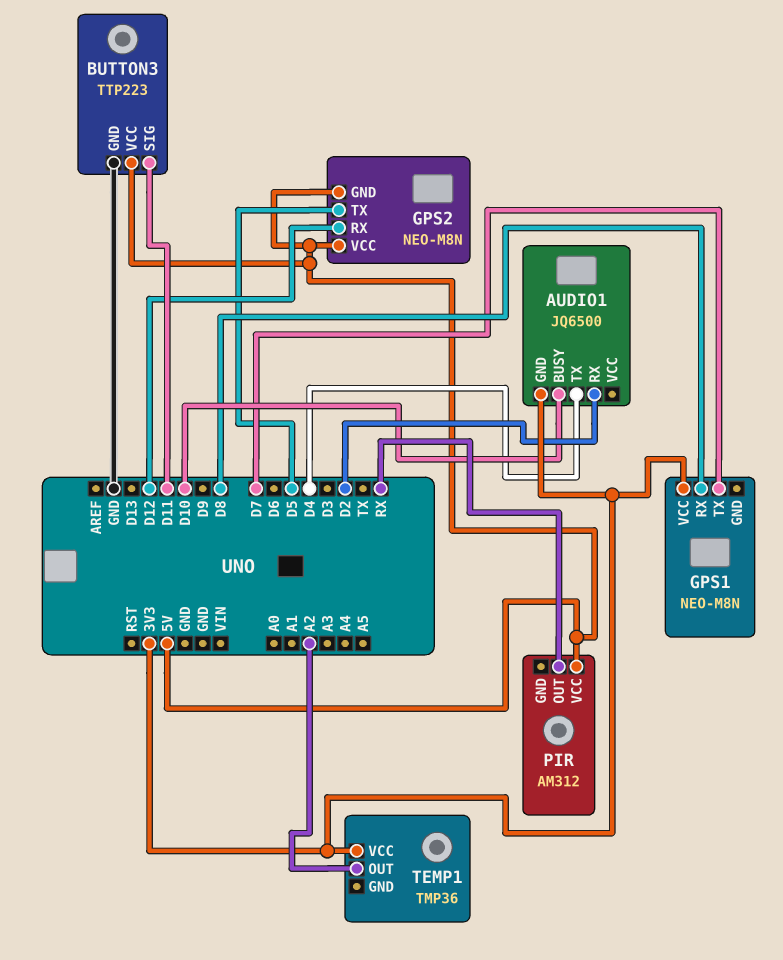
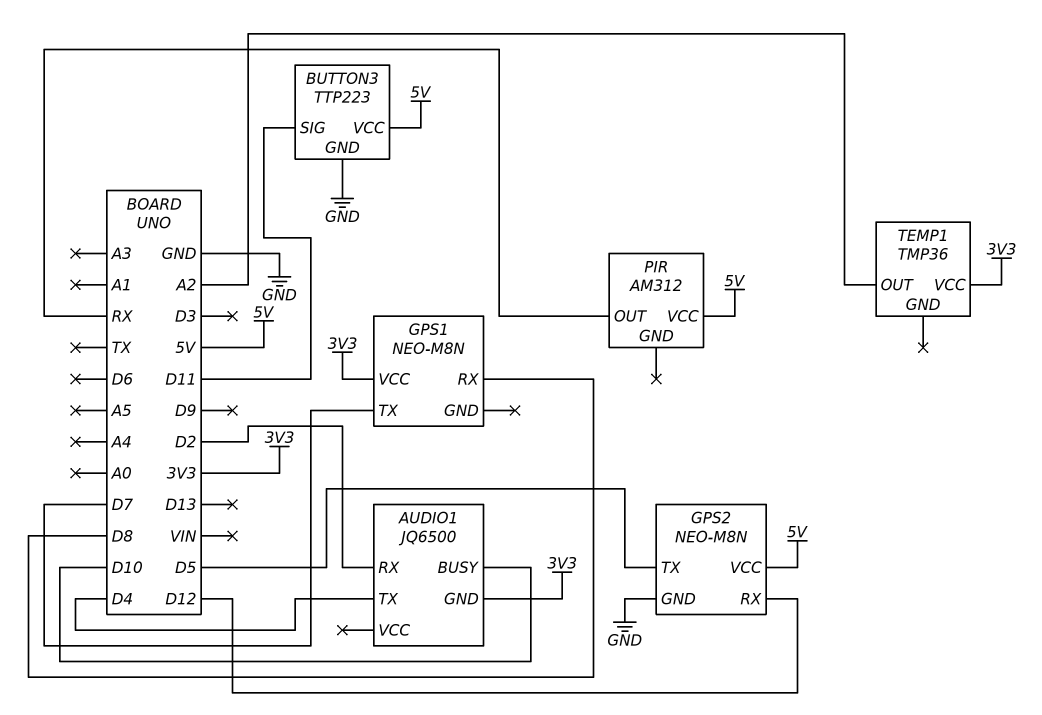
GPS2 pin GND: 5V -> GND

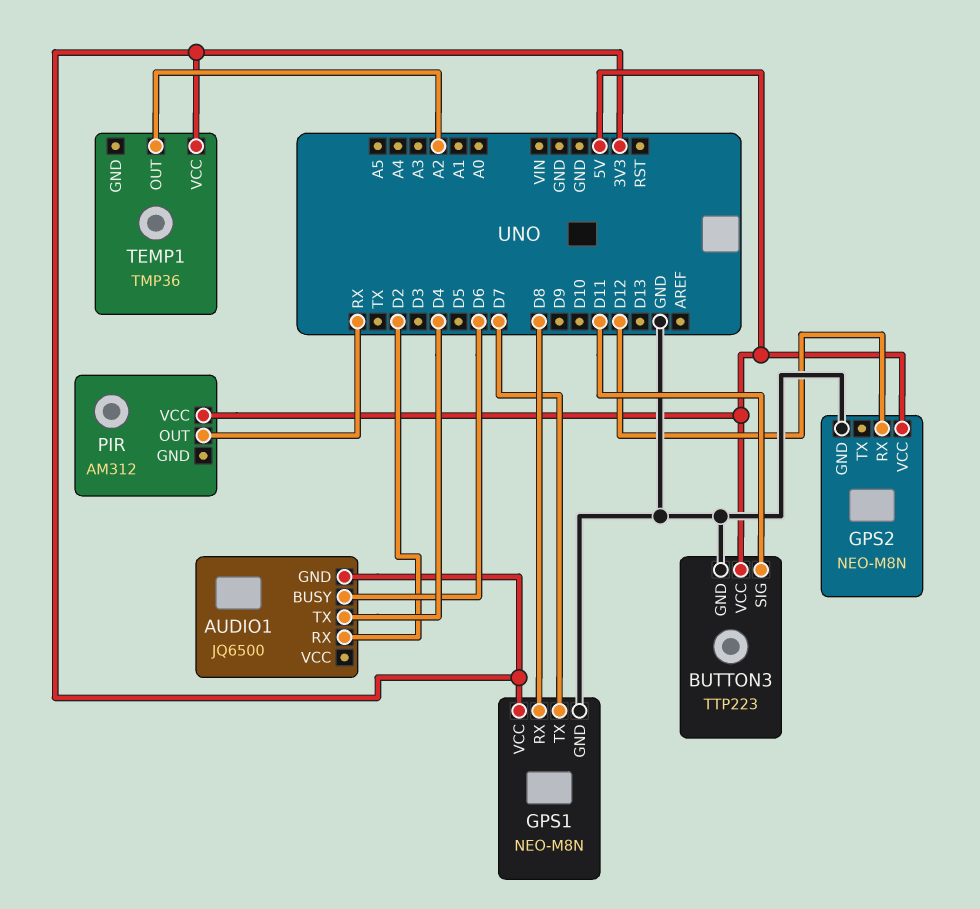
AUDIO1 pin BUSY: D10 -> D6
GPS1 pin GND: none -> GND
GPS2 pin TX: D5 -> none

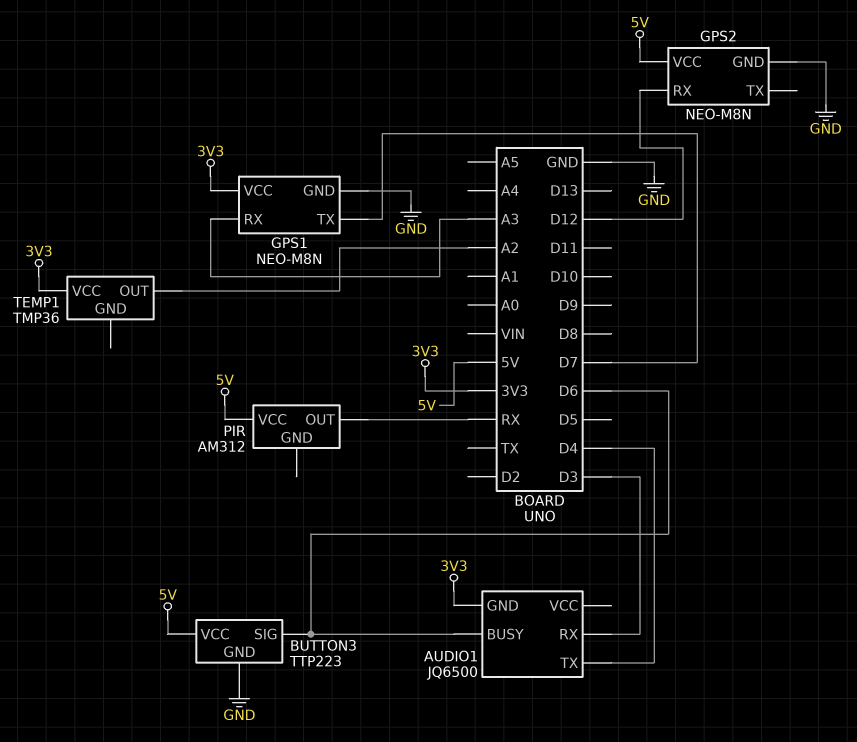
AUDIO1 pin RX: D2 -> D3
BUTTON3 pin SIG: D11 -> D6
GPS1 pin RX: D8 -> A3

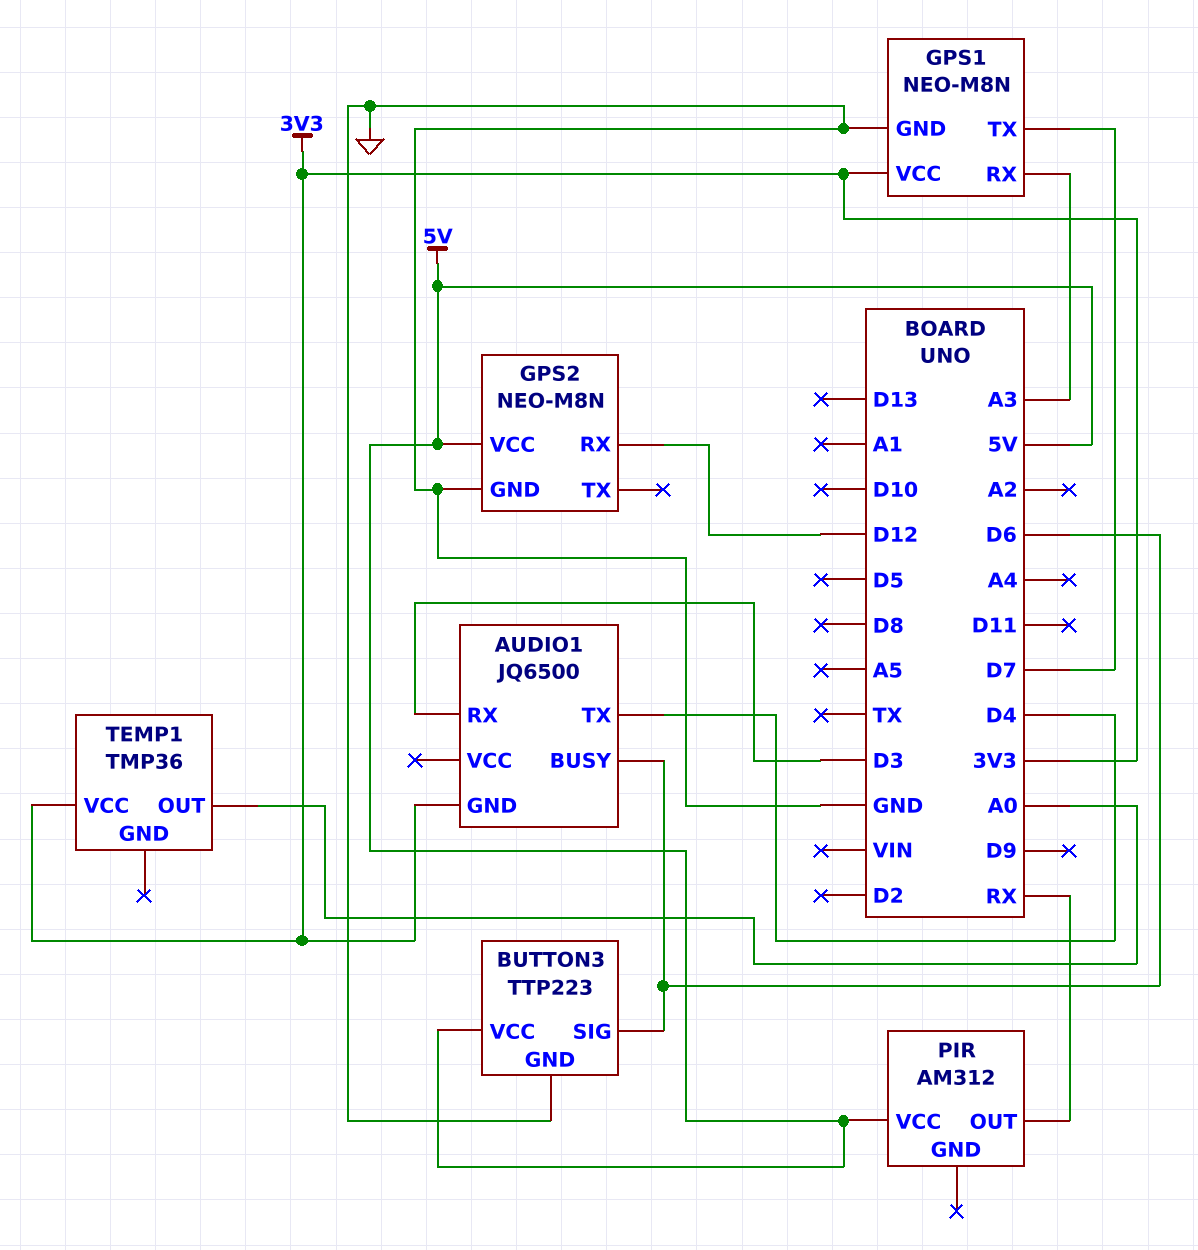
TEMP1 pin OUT: A2 -> A0

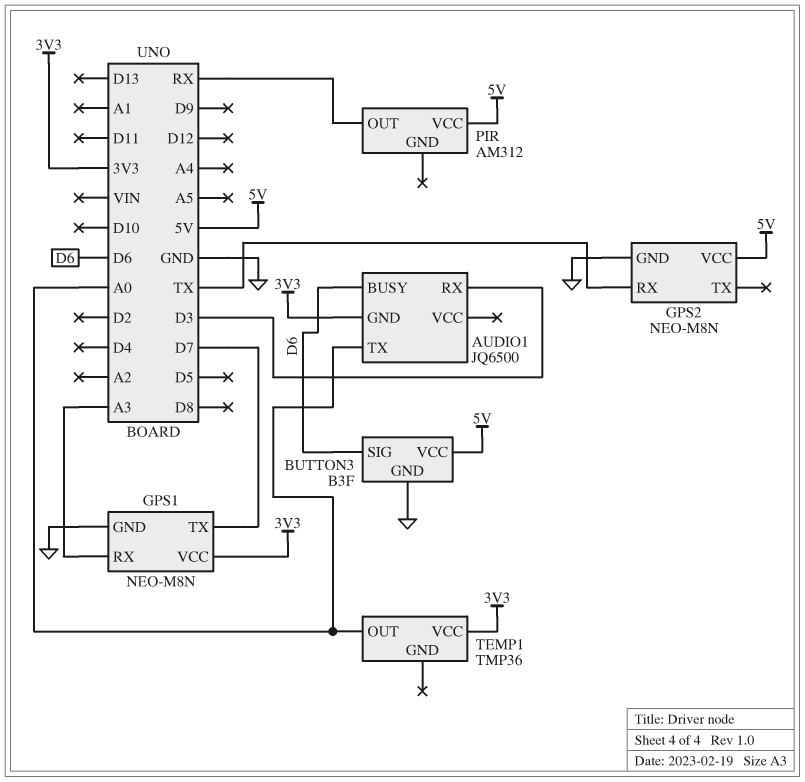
AUDIO1 pin TX: D4 -> A0
BUTTON3: TTP223 -> B3F
GPS2 pin RX: D12 -> TX

